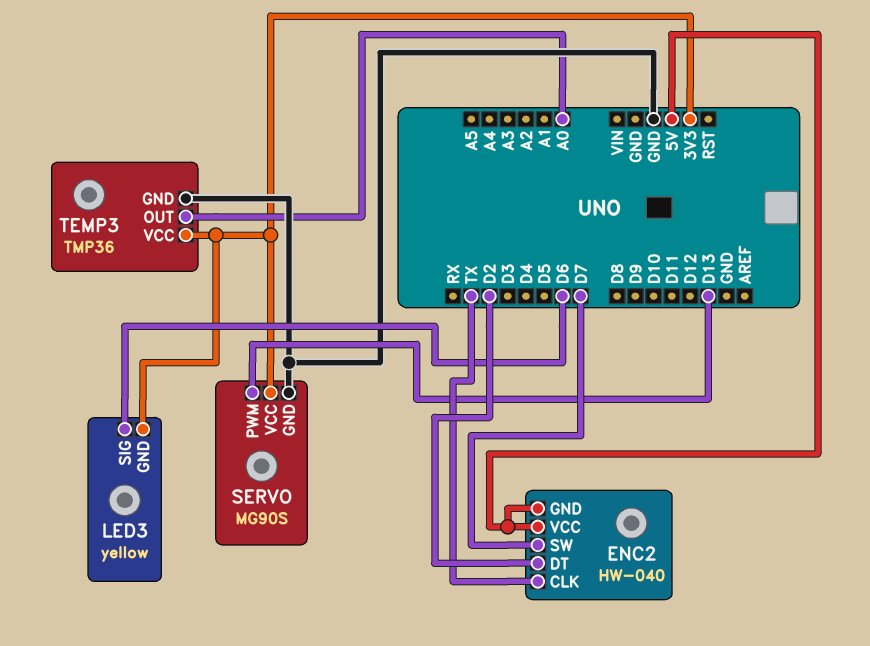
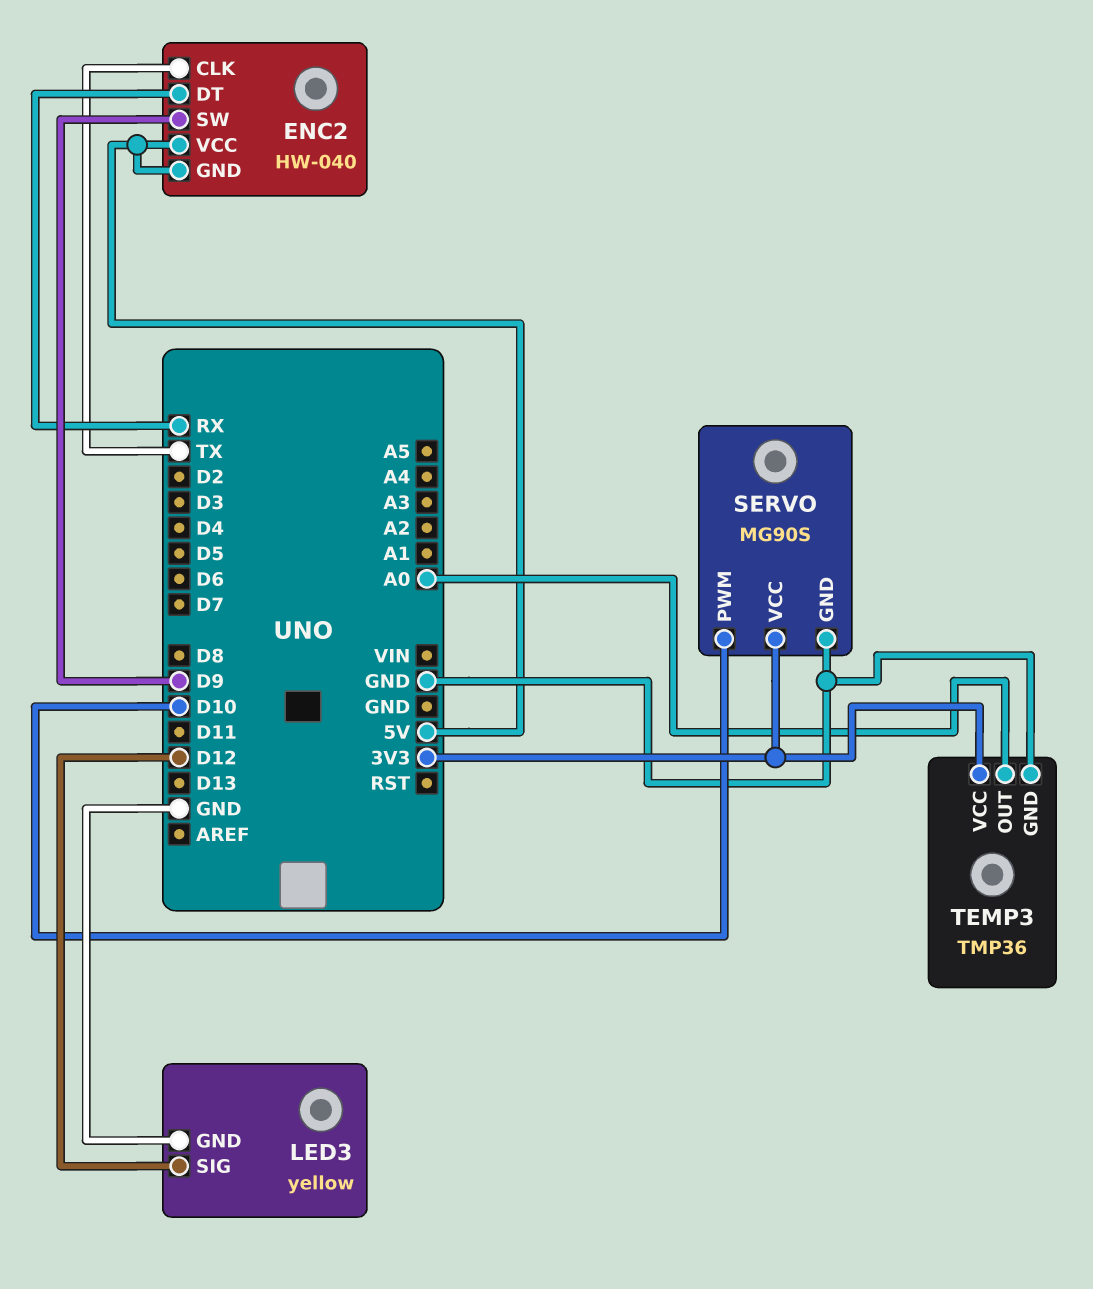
ENC2 pin DT: D2 -> RX
ENC2 pin SW: D7 -> D9
LED3 pin GND: 3V3 -> GND
LED3 pin SIG: D6 -> D12
SERVO pin PWM: D13 -> D10

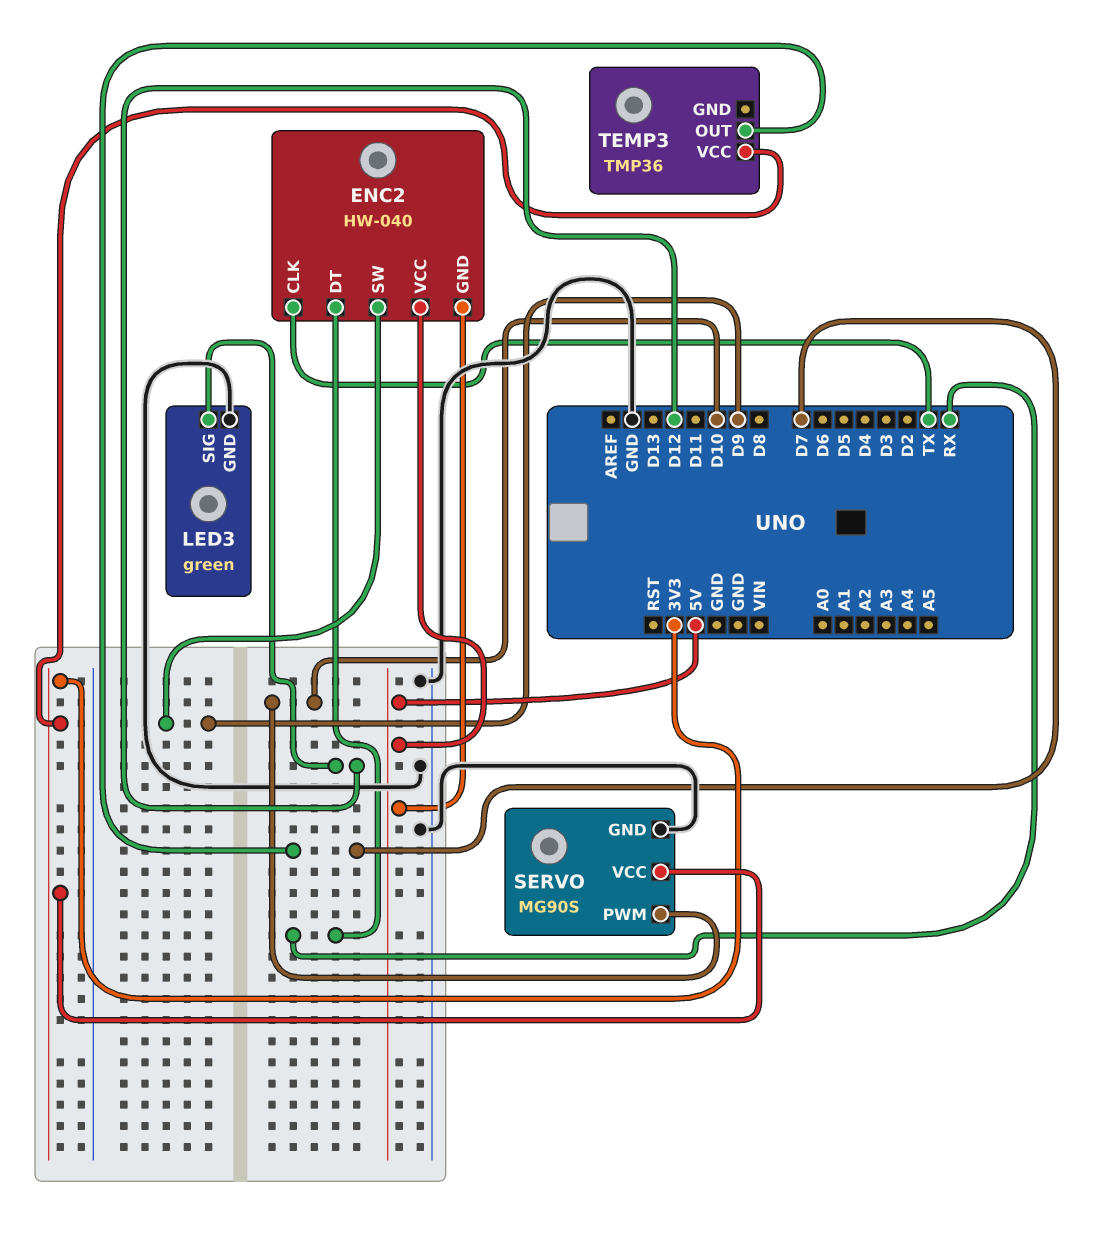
LED3: yellow -> green
TEMP3 pin GND: GND -> none
TEMP3 pin OUT: A0 -> D7

